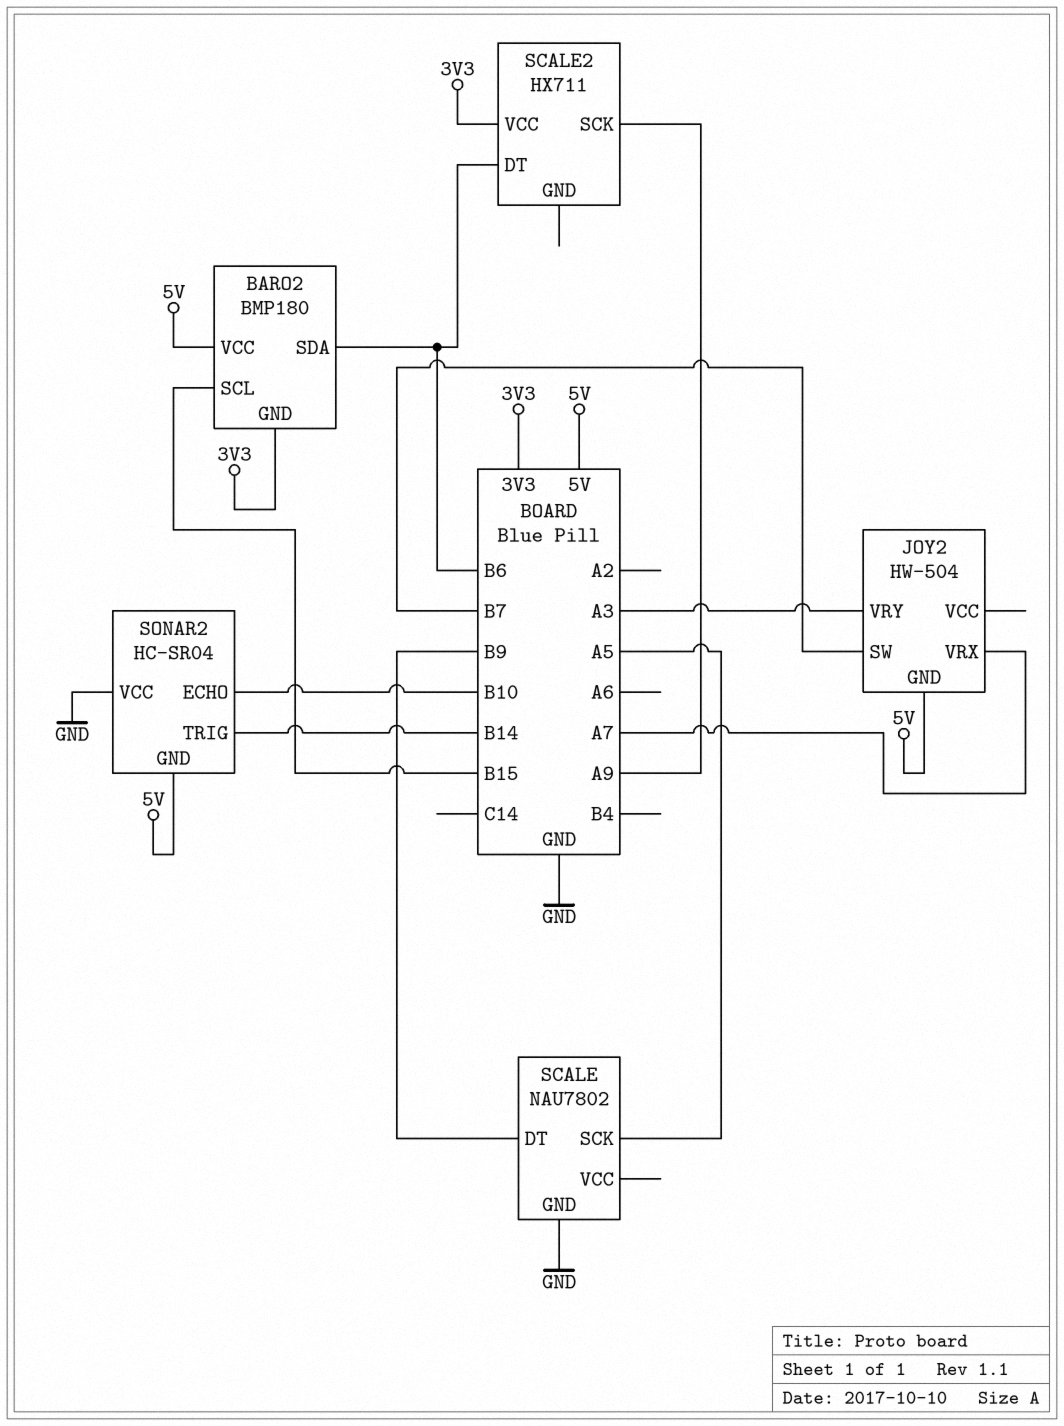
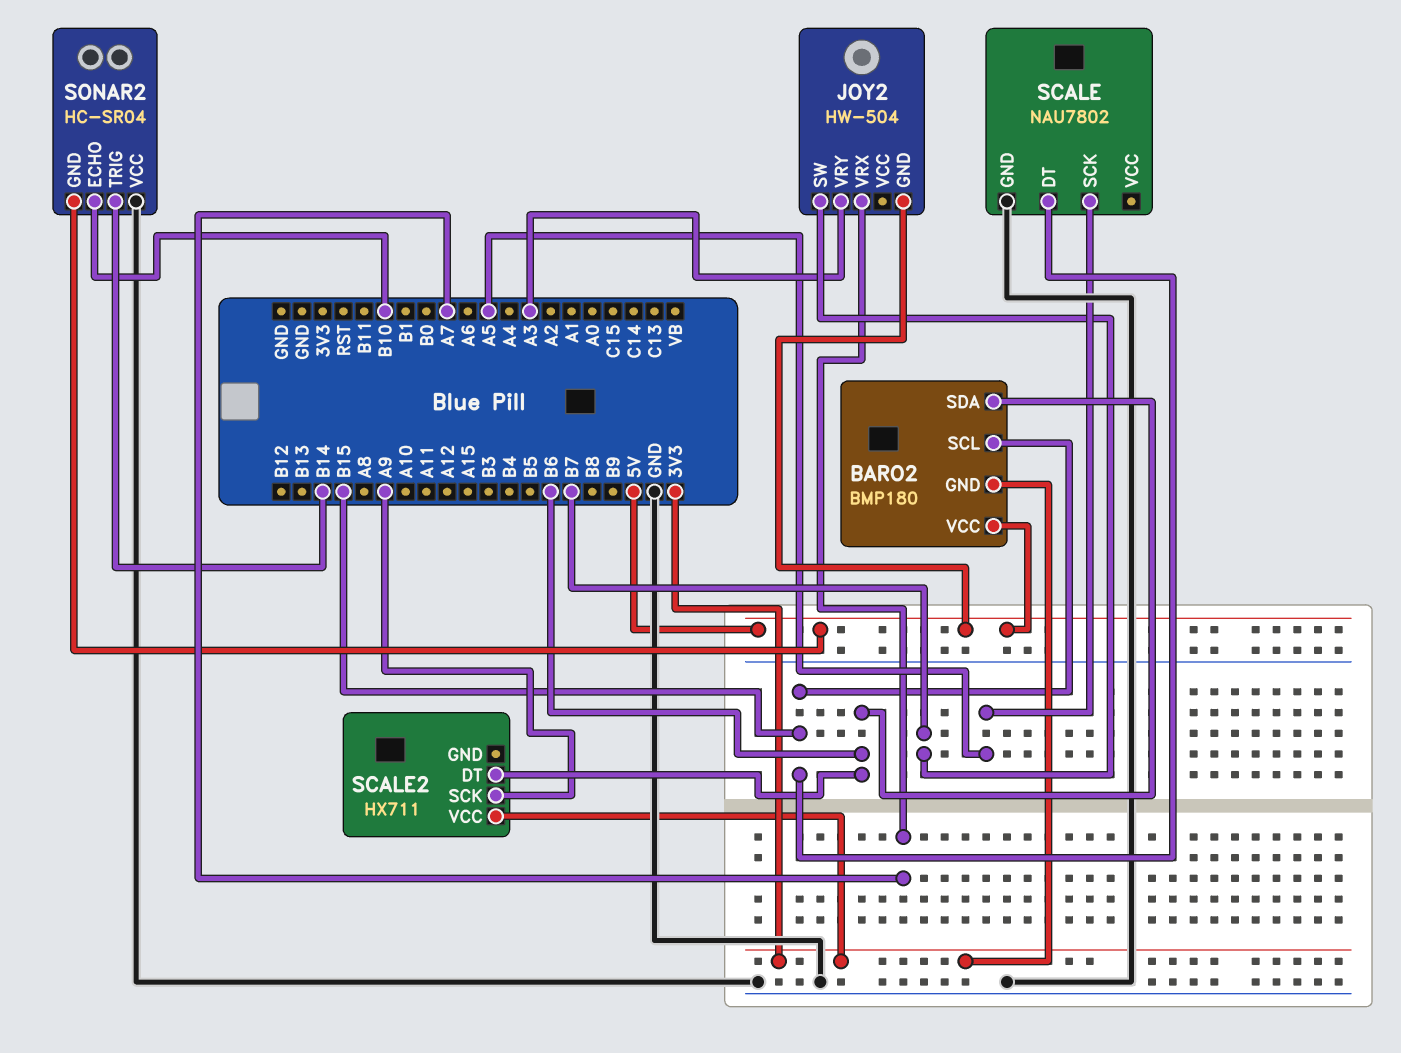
SCALE pin DT: B9 -> B15

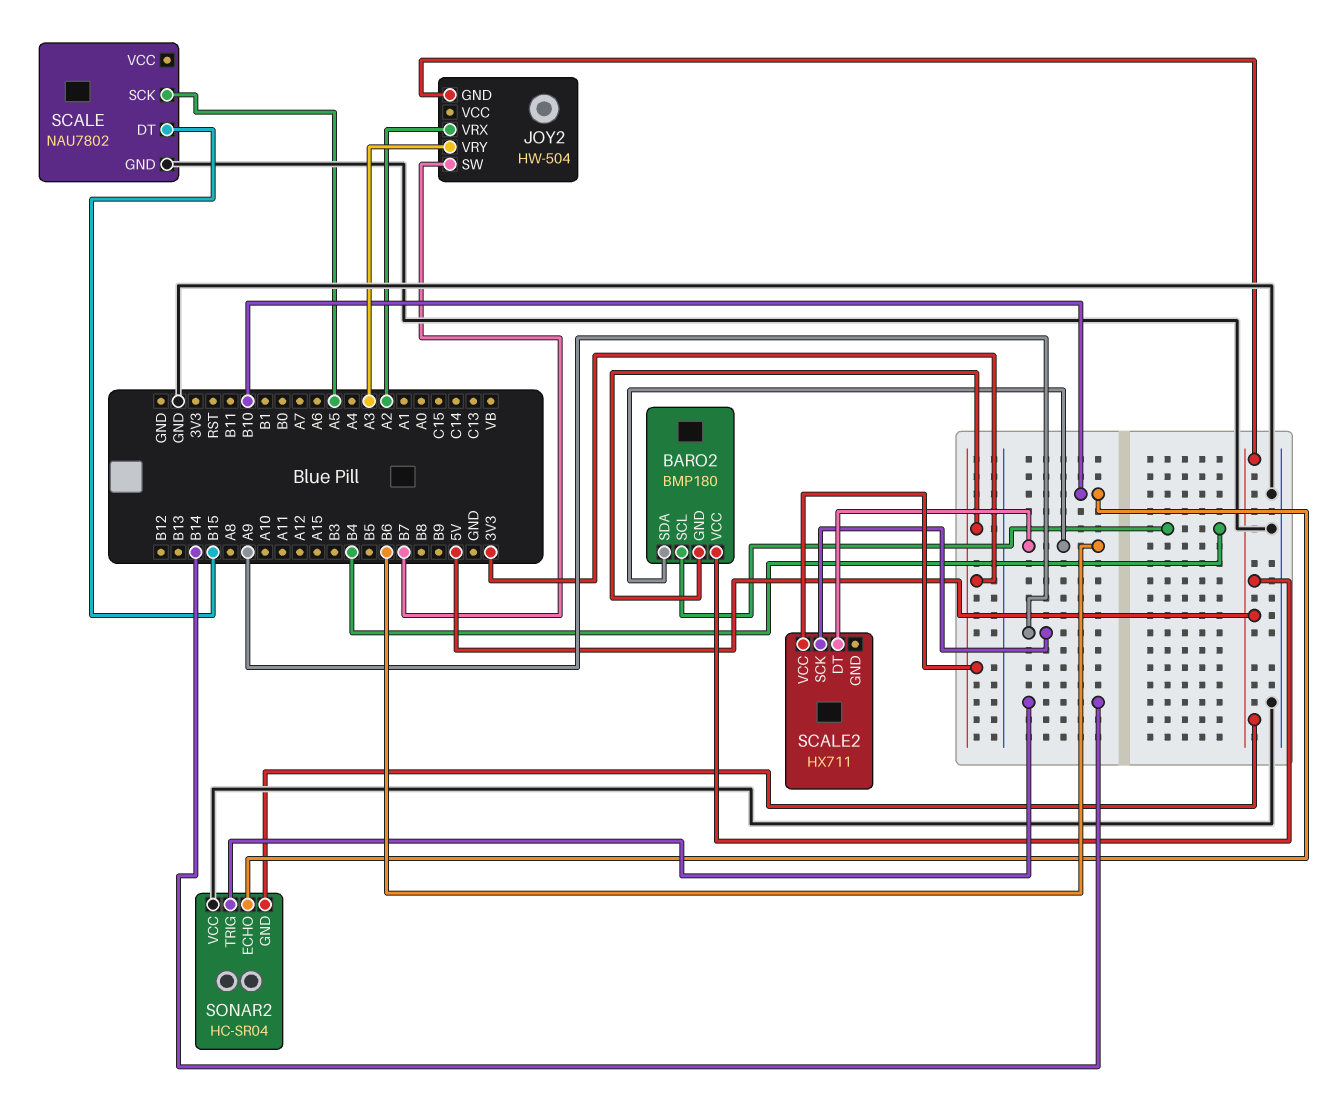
BARO2 pin SCL: B15 -> B4
JOY2 pin VRX: A7 -> A2

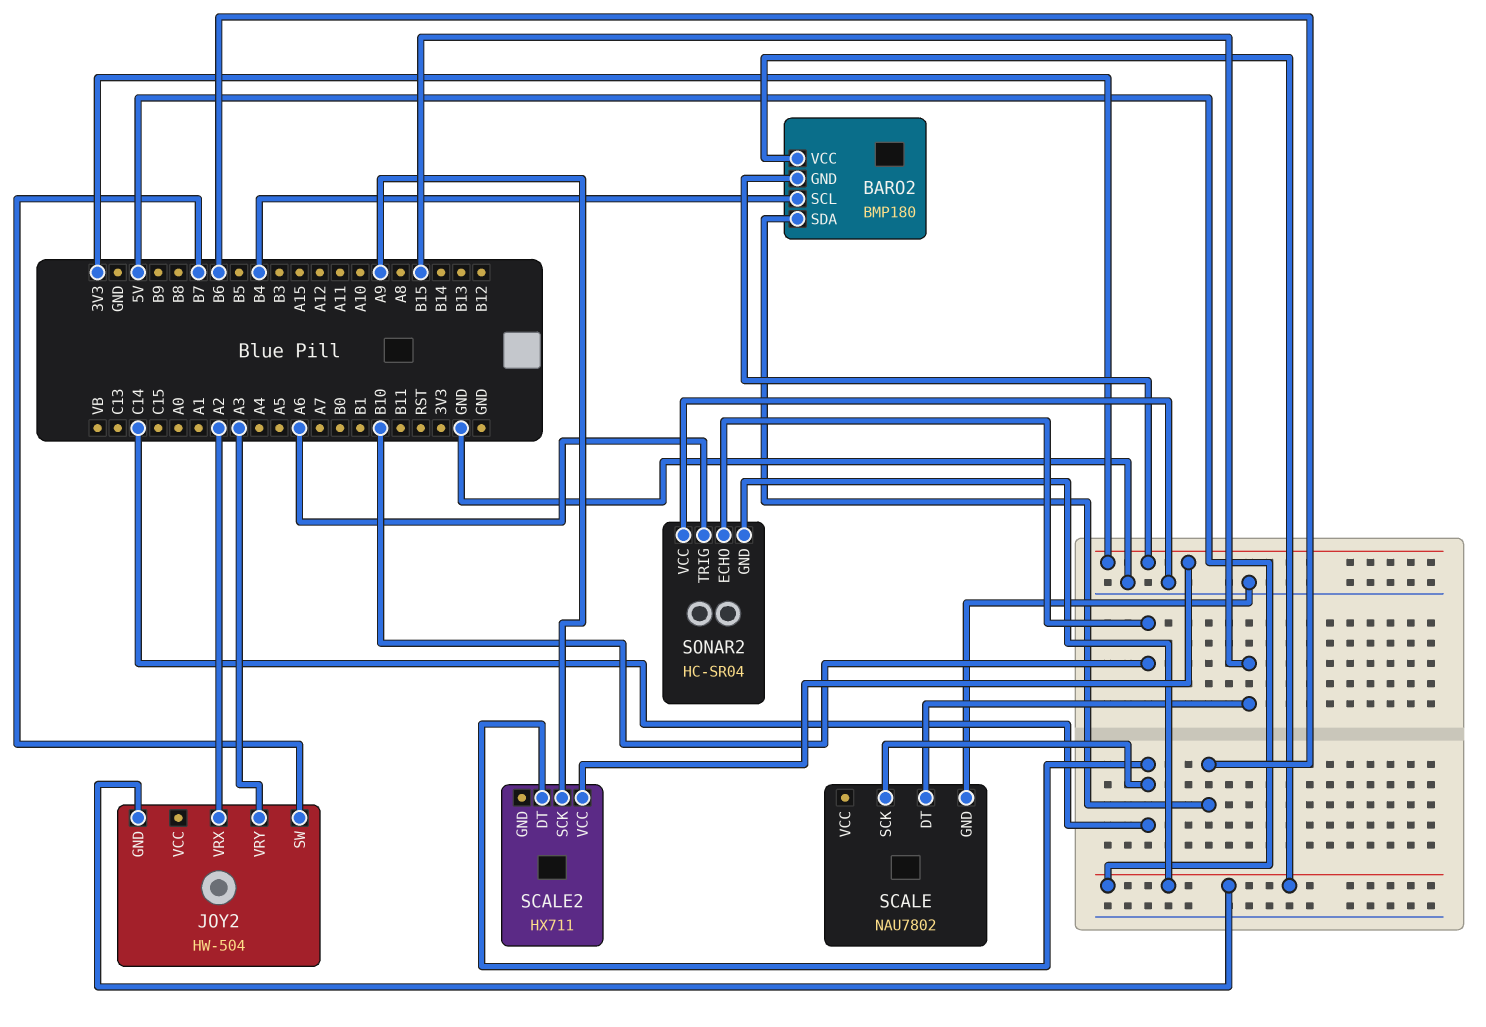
SCALE pin SCK: A5 -> C14
SCALE2 pin DT: B6 -> C14
SONAR2 pin TRIG: B14 -> A6

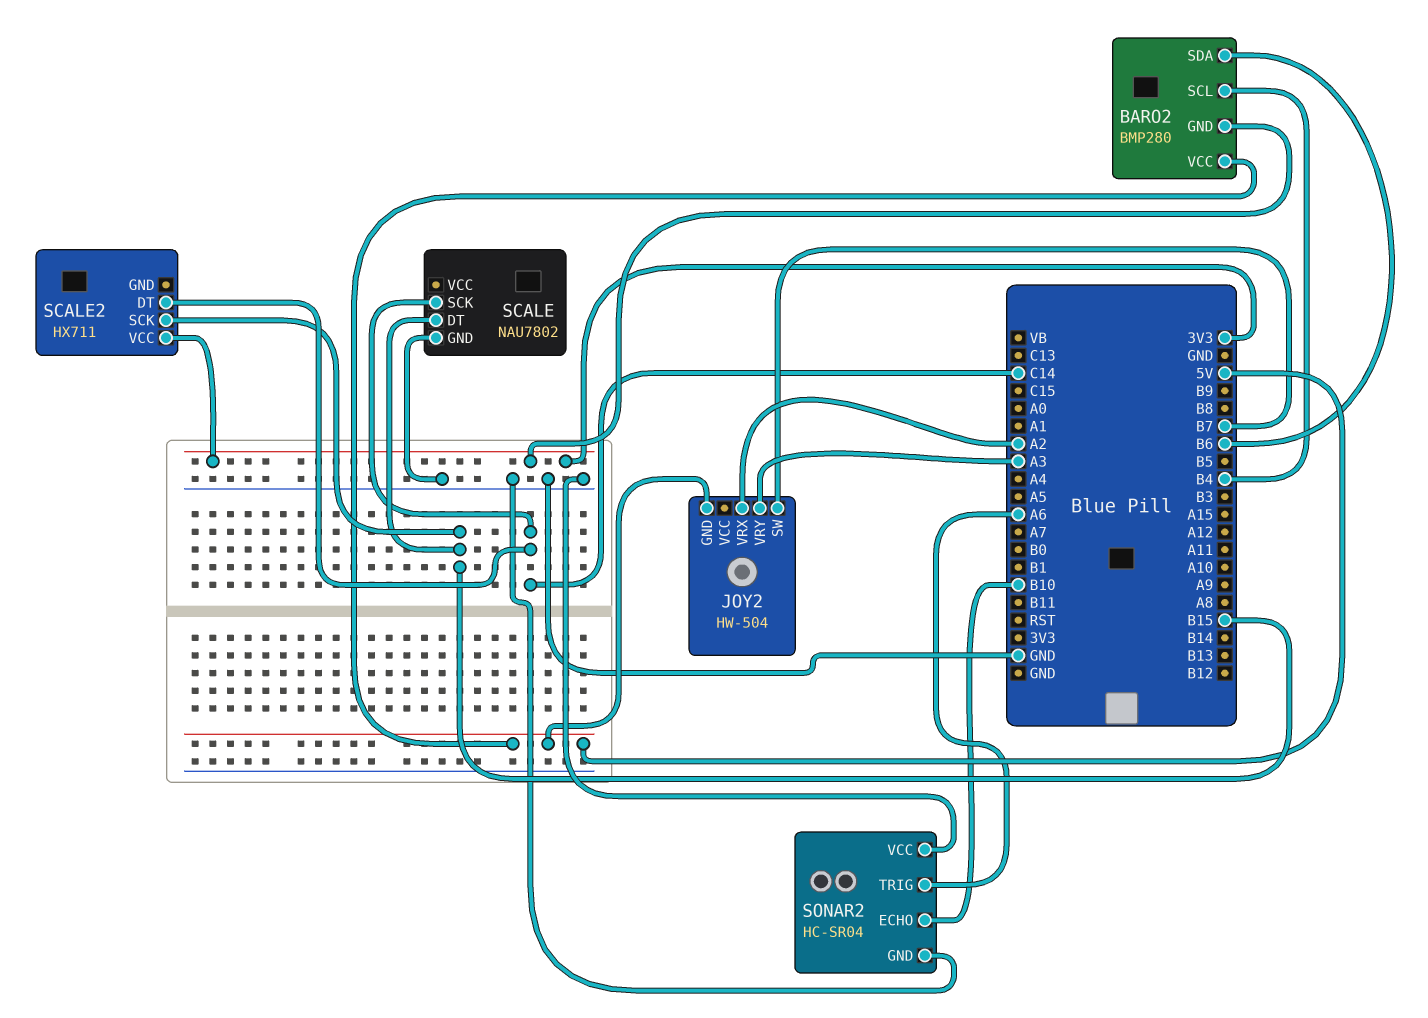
BARO2: BMP180 -> BMP280
SCALE2 pin SCK: A9 -> B15
SONAR2 pin GND: 5V -> GND

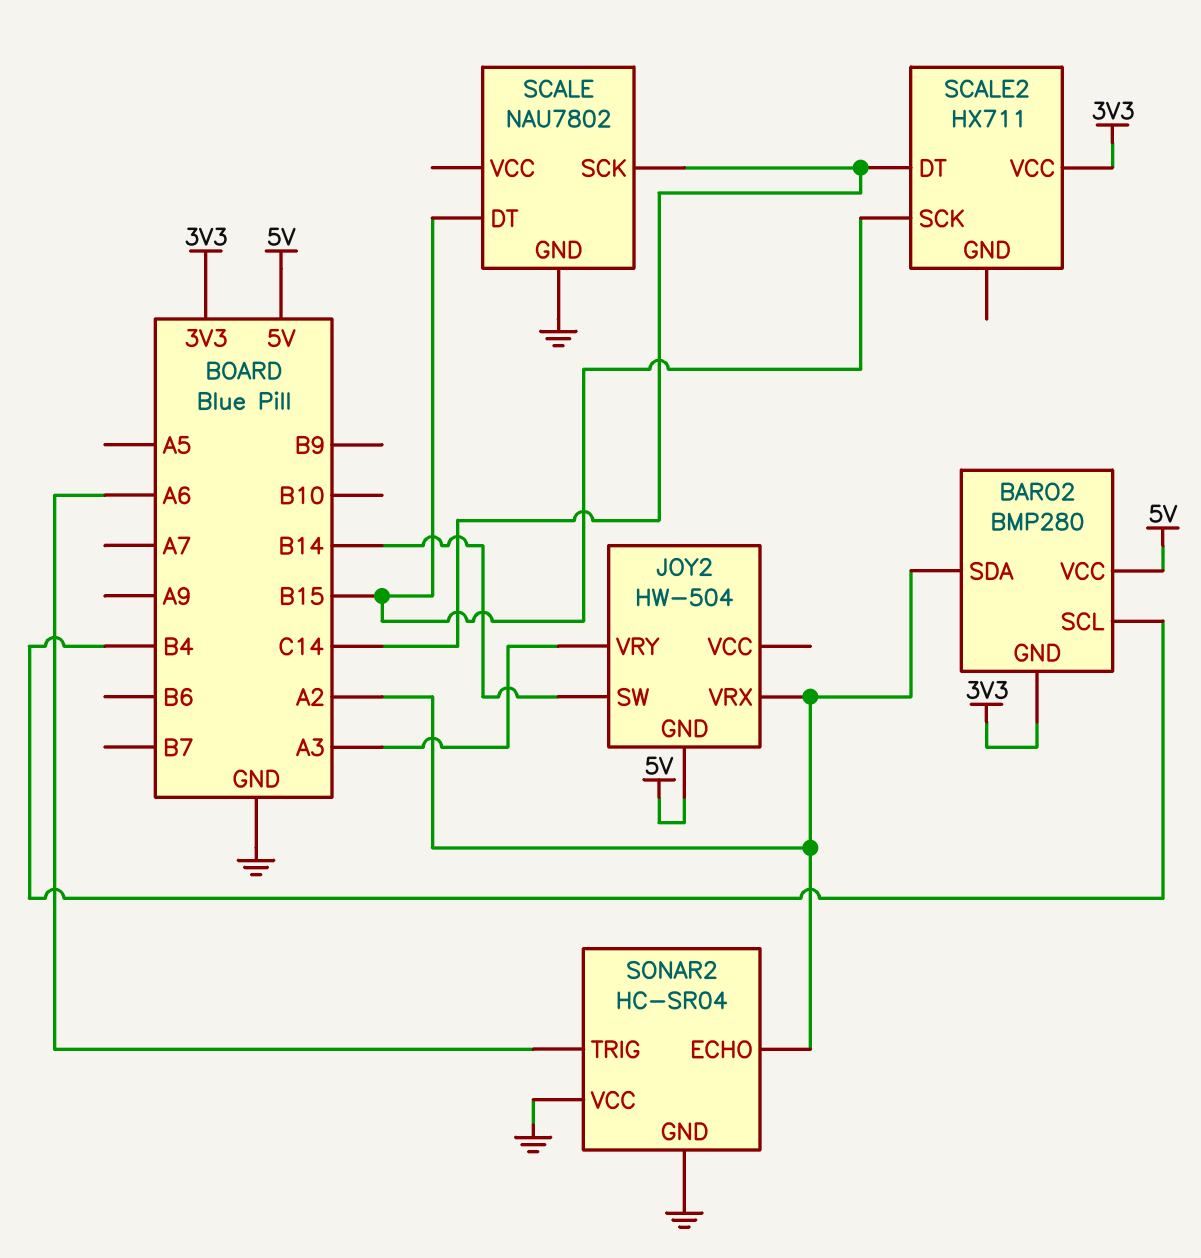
BARO2 pin SDA: B6 -> A2
JOY2 pin SW: B7 -> B14
SONAR2 pin ECHO: B10 -> A2

